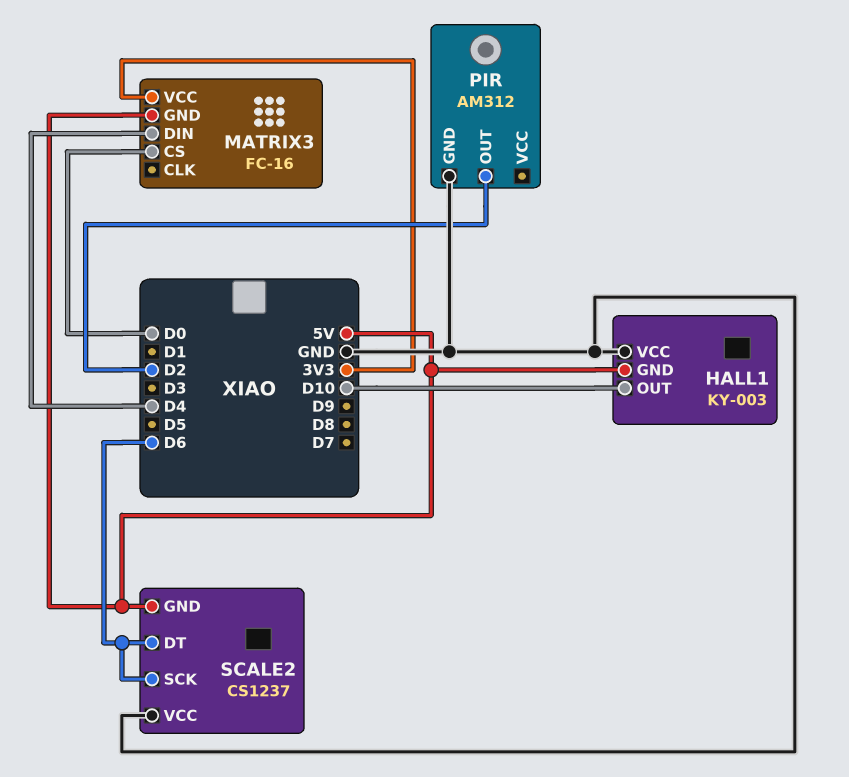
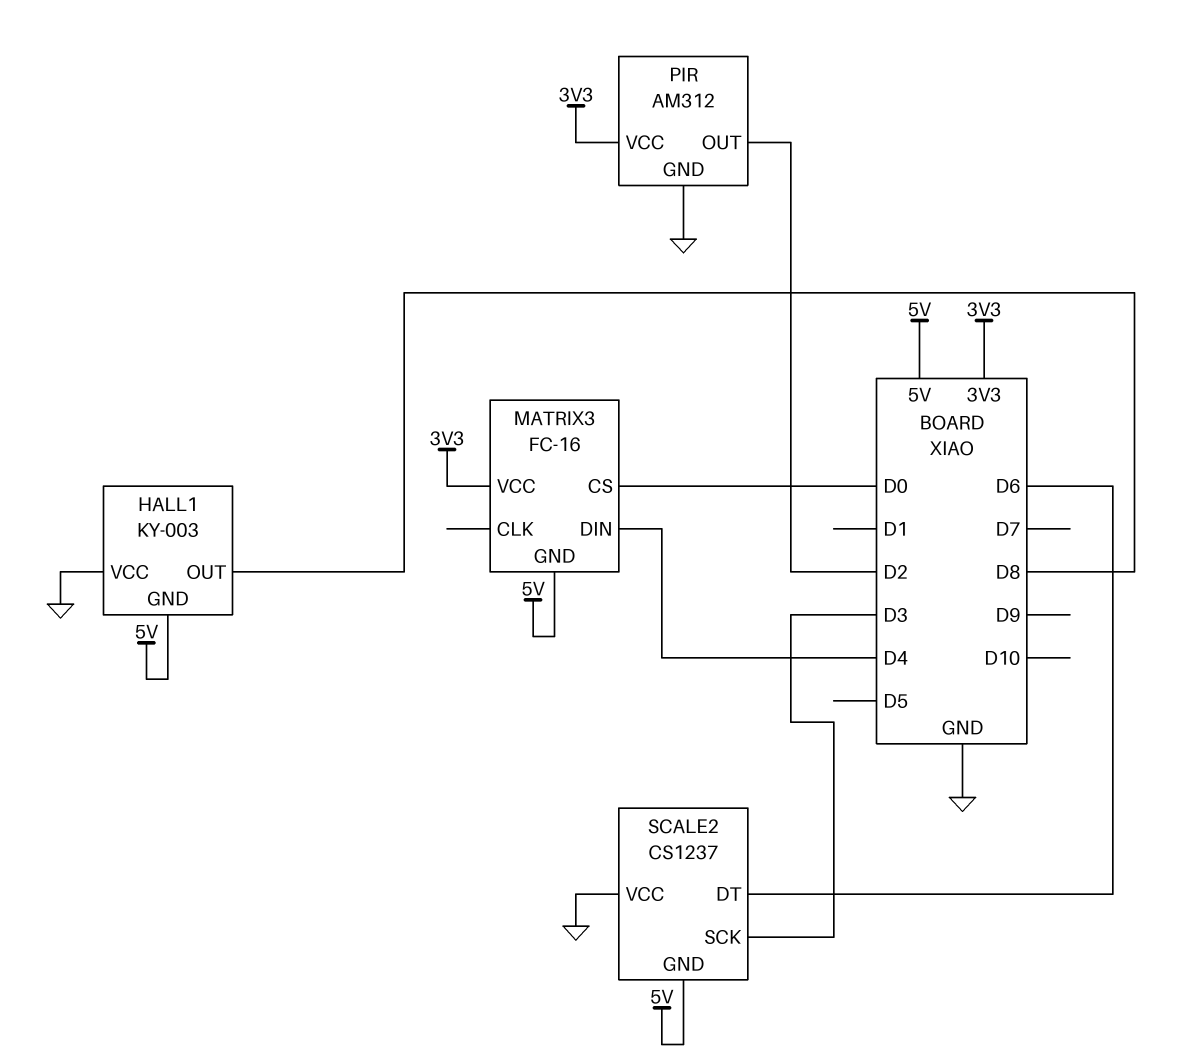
HALL1 pin OUT: D10 -> D8
PIR pin VCC: none -> 3V3
SCALE2 pin SCK: D6 -> D3

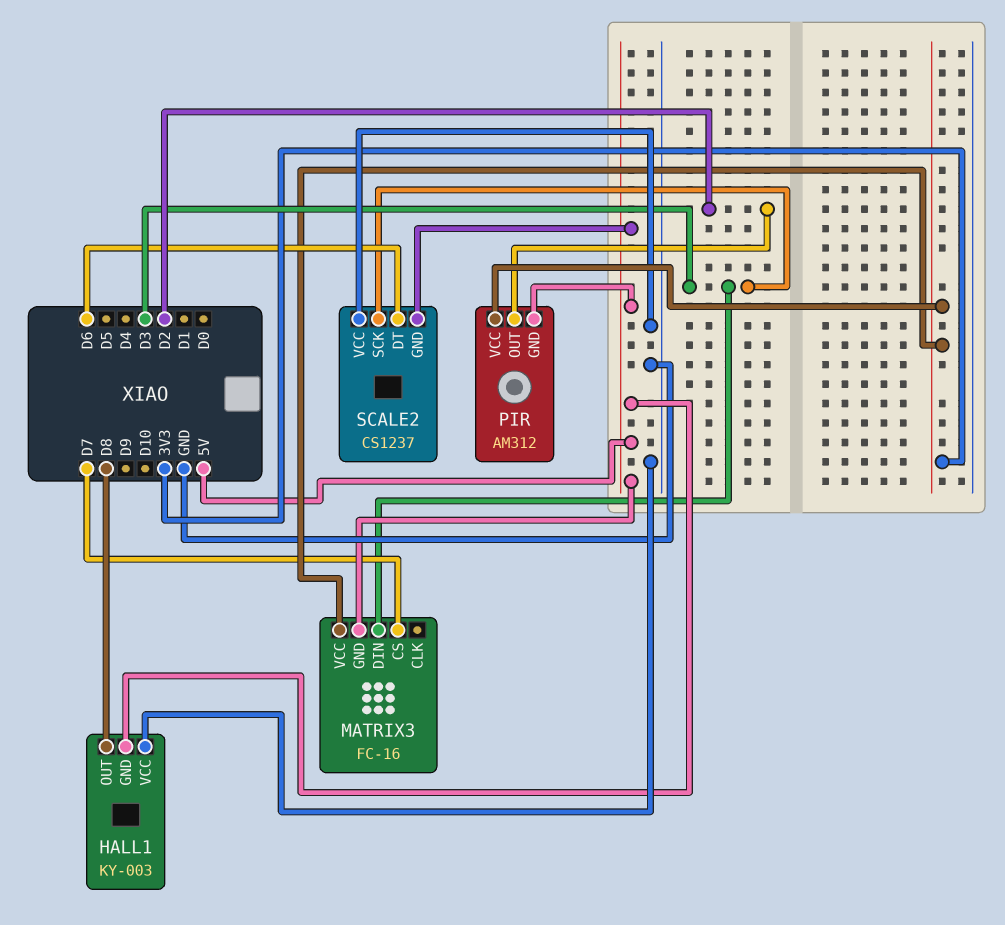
MATRIX3 pin CS: D0 -> D7
MATRIX3 pin DIN: D4 -> D3
PIR pin GND: GND -> 5V

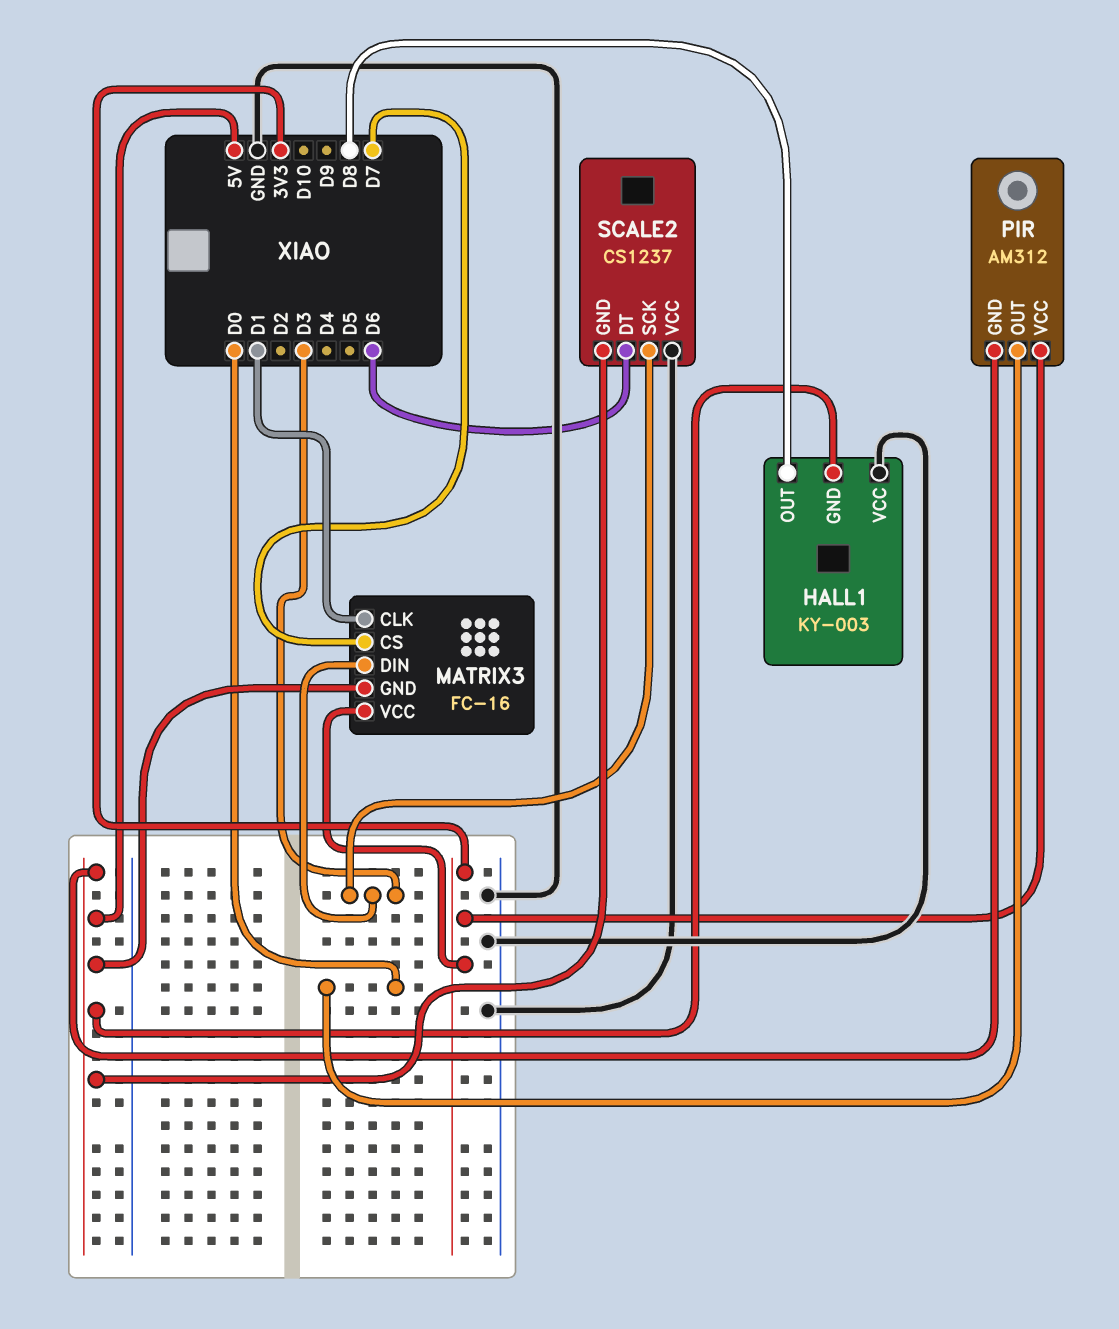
MATRIX3 pin CLK: none -> D1
PIR pin OUT: D2 -> D0

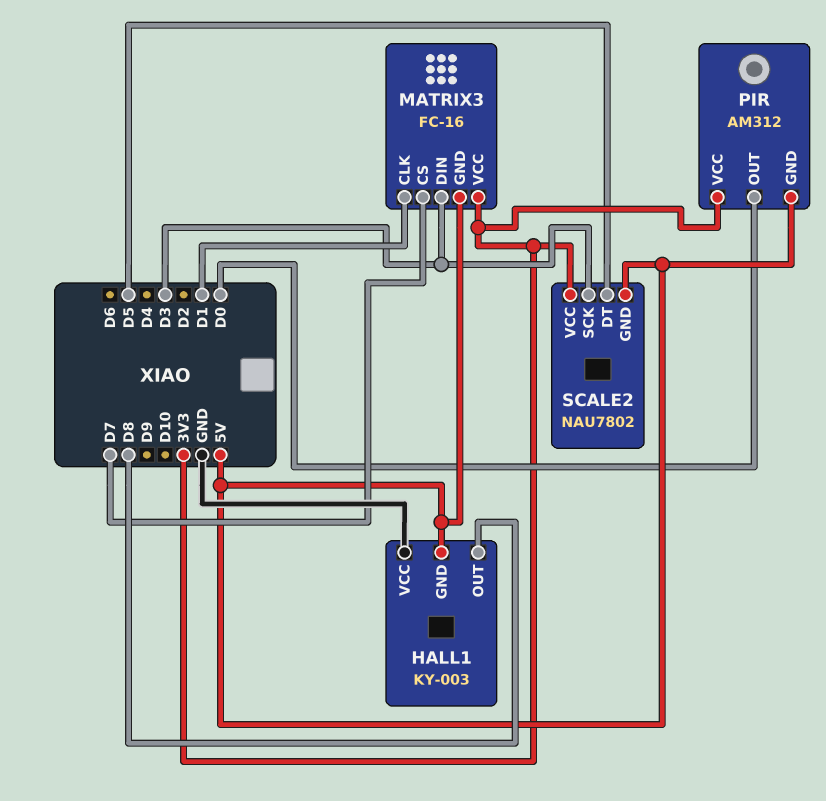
SCALE2: CS1237 -> NAU7802
SCALE2 pin DT: D6 -> D5
SCALE2 pin VCC: GND -> 3V3

